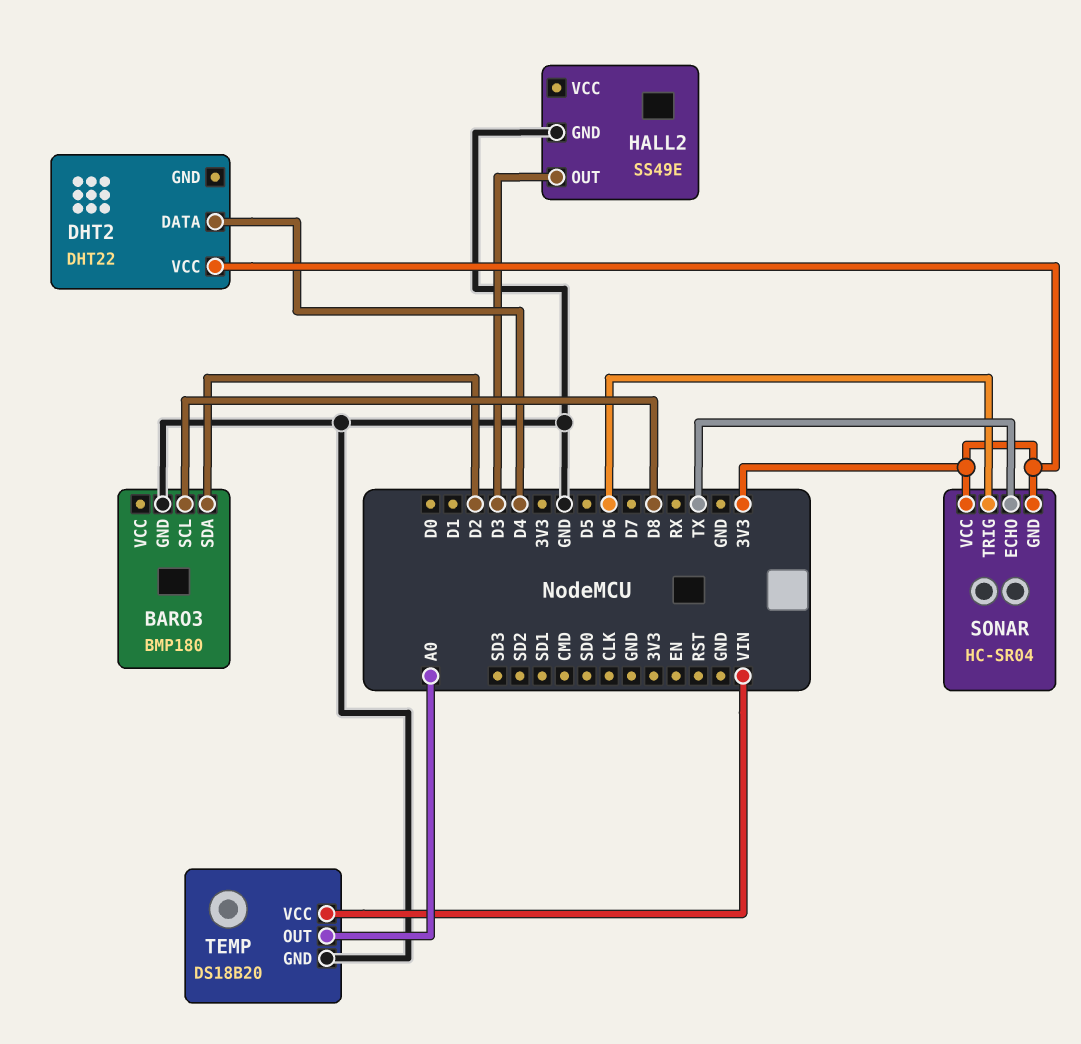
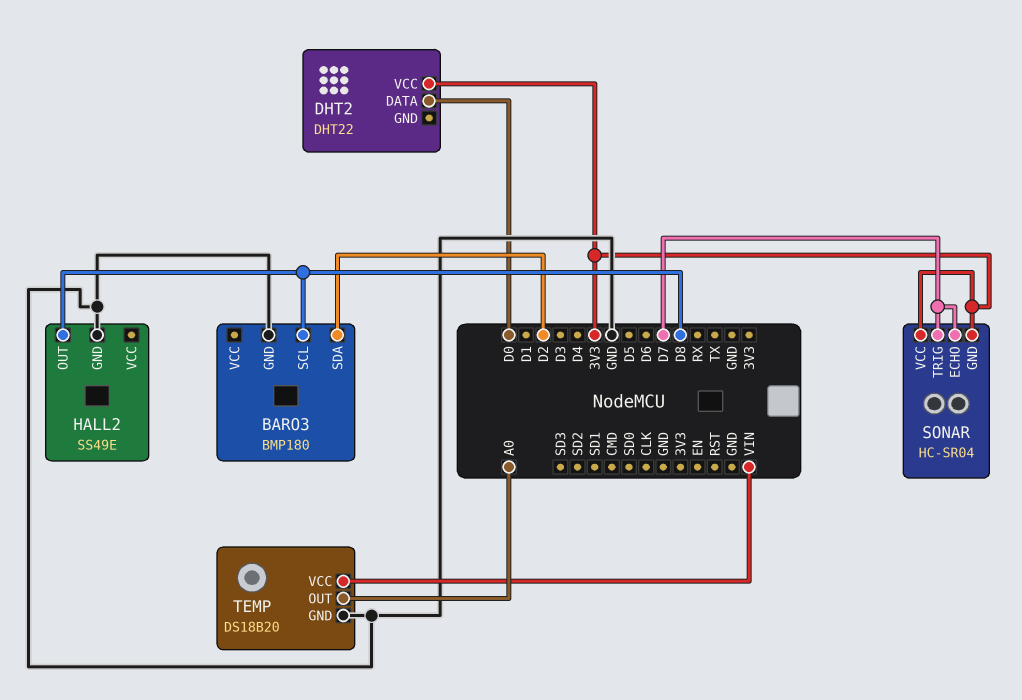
DHT2 pin DATA: D4 -> D0
HALL2 pin OUT: D3 -> D8
SONAR pin ECHO: TX -> D7
SONAR pin TRIG: D6 -> D7

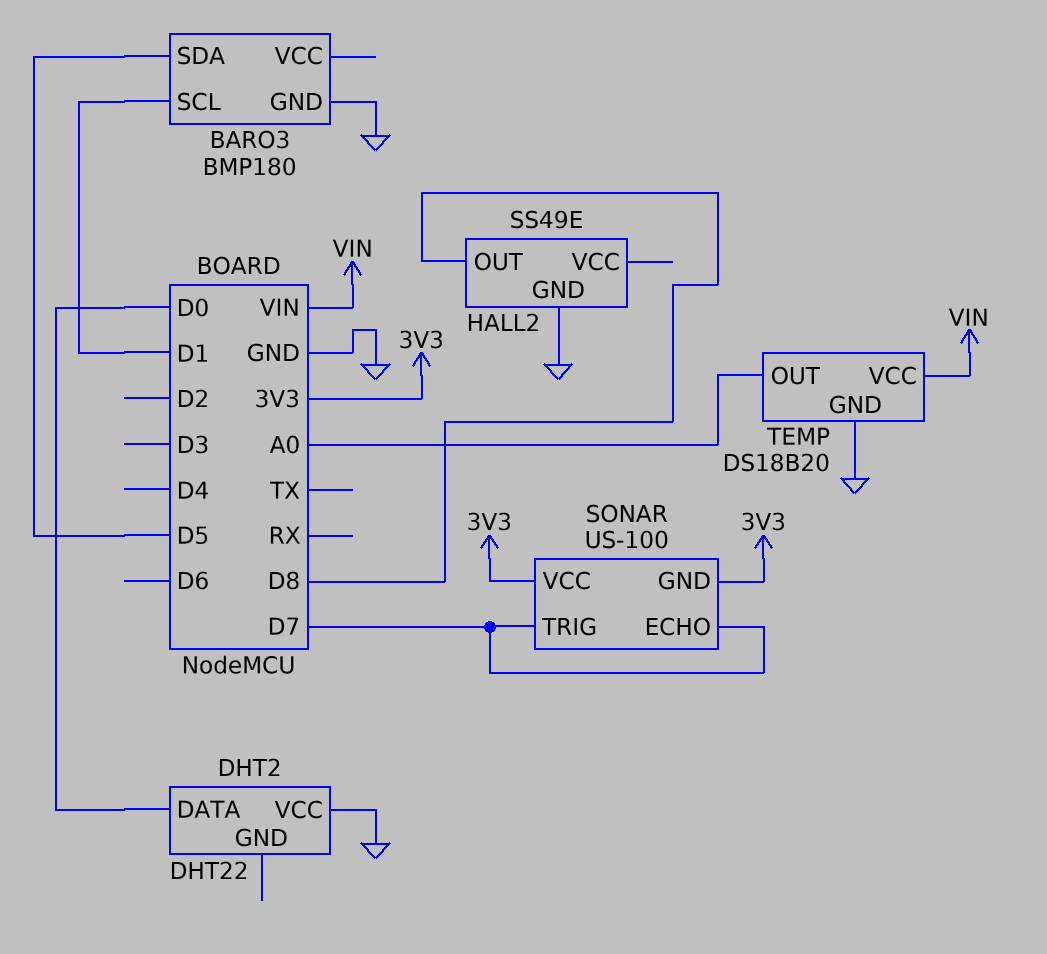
BARO3 pin SCL: D8 -> D1
BARO3 pin SDA: D2 -> D5
DHT2 pin VCC: 3V3 -> GND
SONAR: HC-SR04 -> US-100

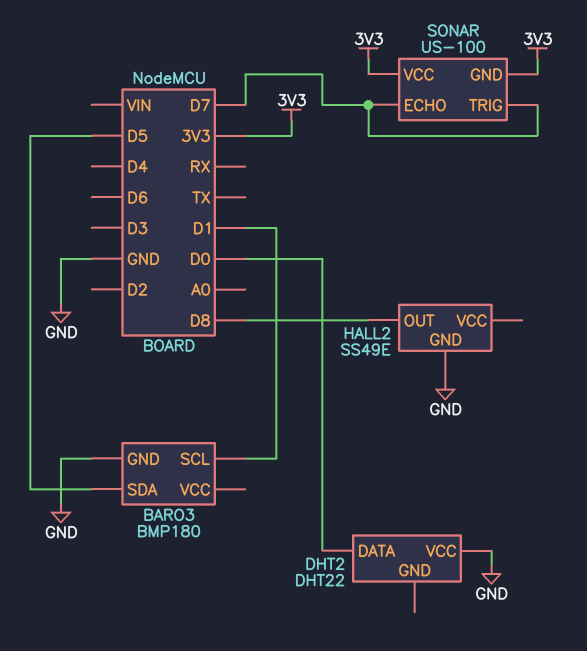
TEMP: DS18B20 -> none
TEMP pin GND: GND -> none
TEMP pin OUT: A0 -> none
TEMP pin VCC: VIN -> none

